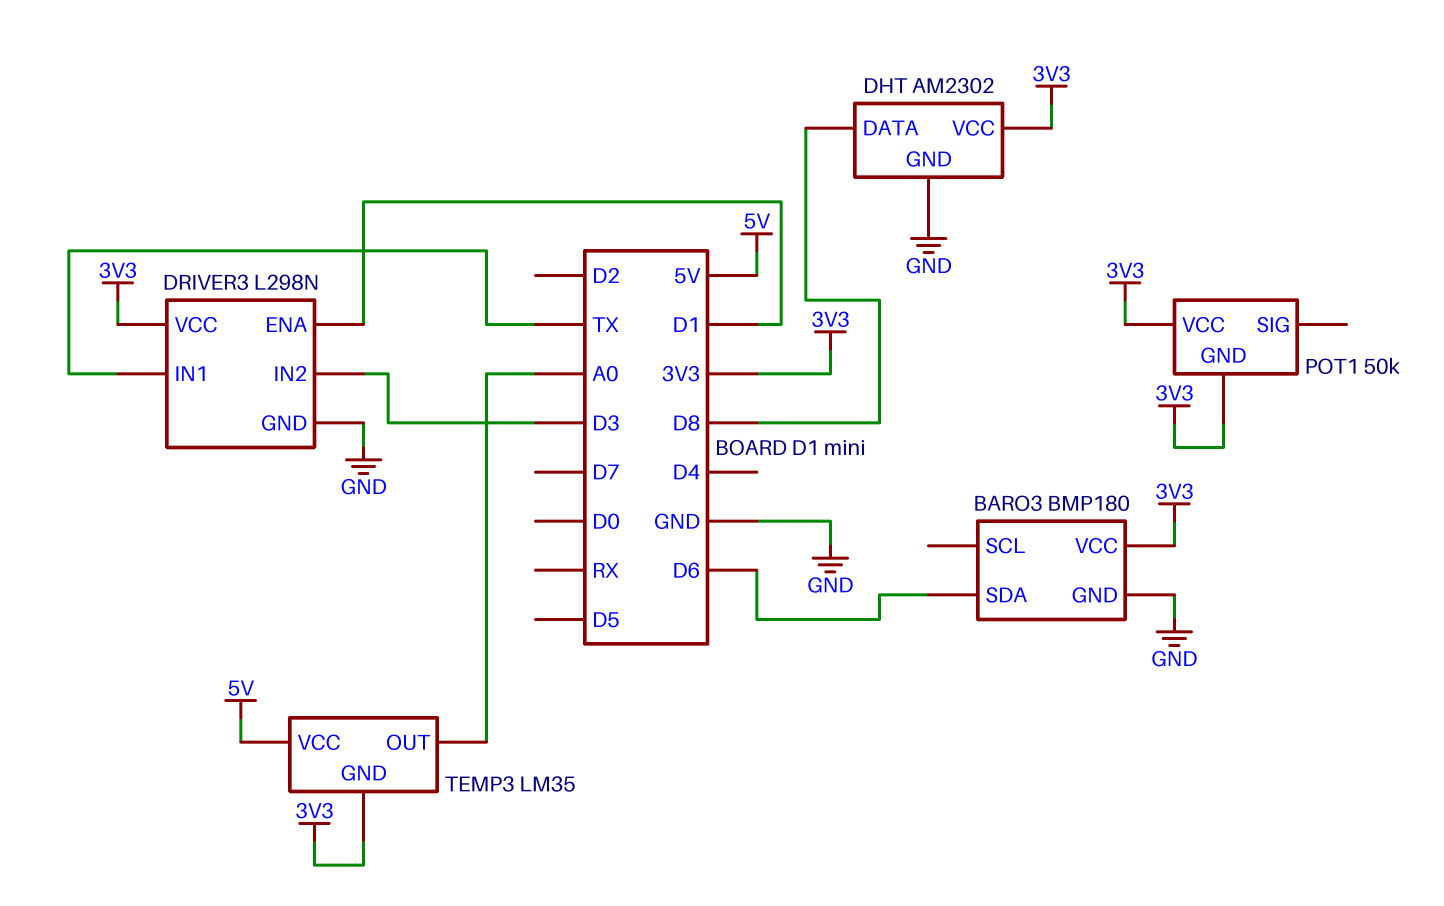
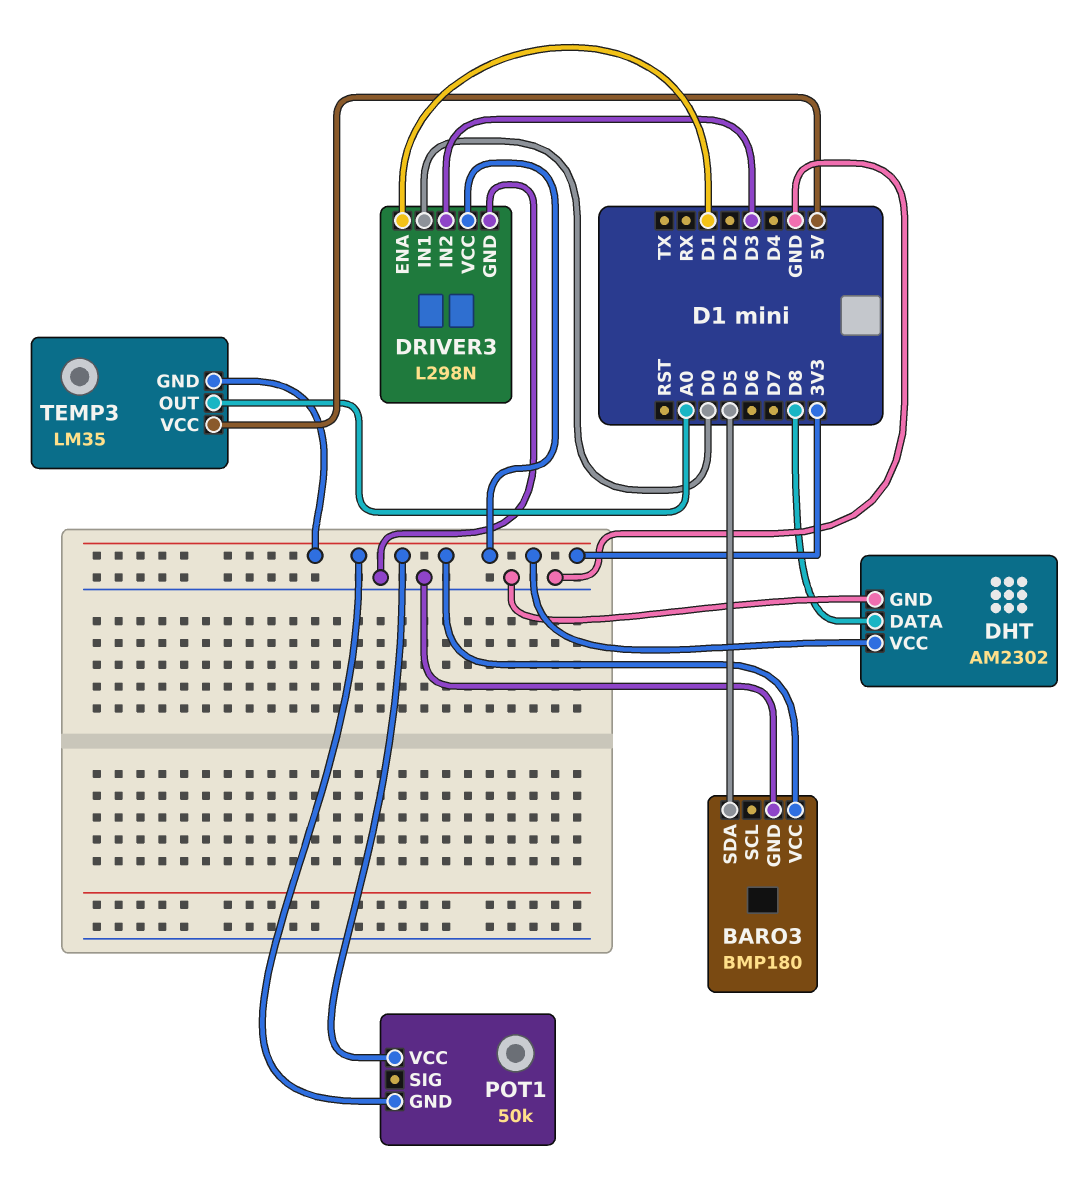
BARO3 pin SDA: D6 -> D5
DRIVER3 pin IN1: TX -> D0

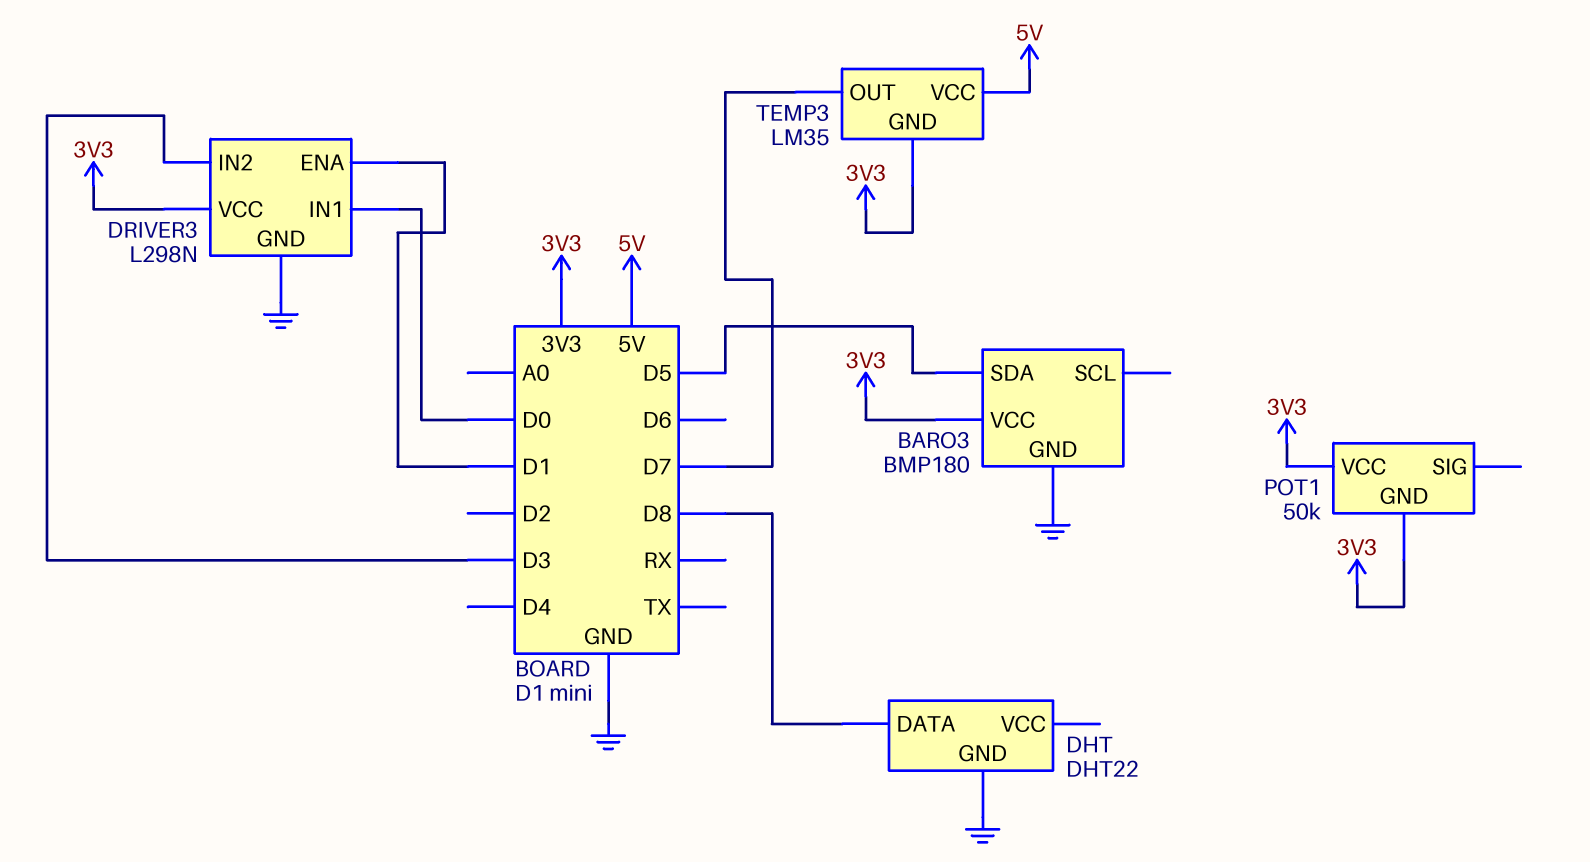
DHT: AM2302 -> DHT22
DHT pin VCC: 3V3 -> none
TEMP3 pin OUT: A0 -> D7

